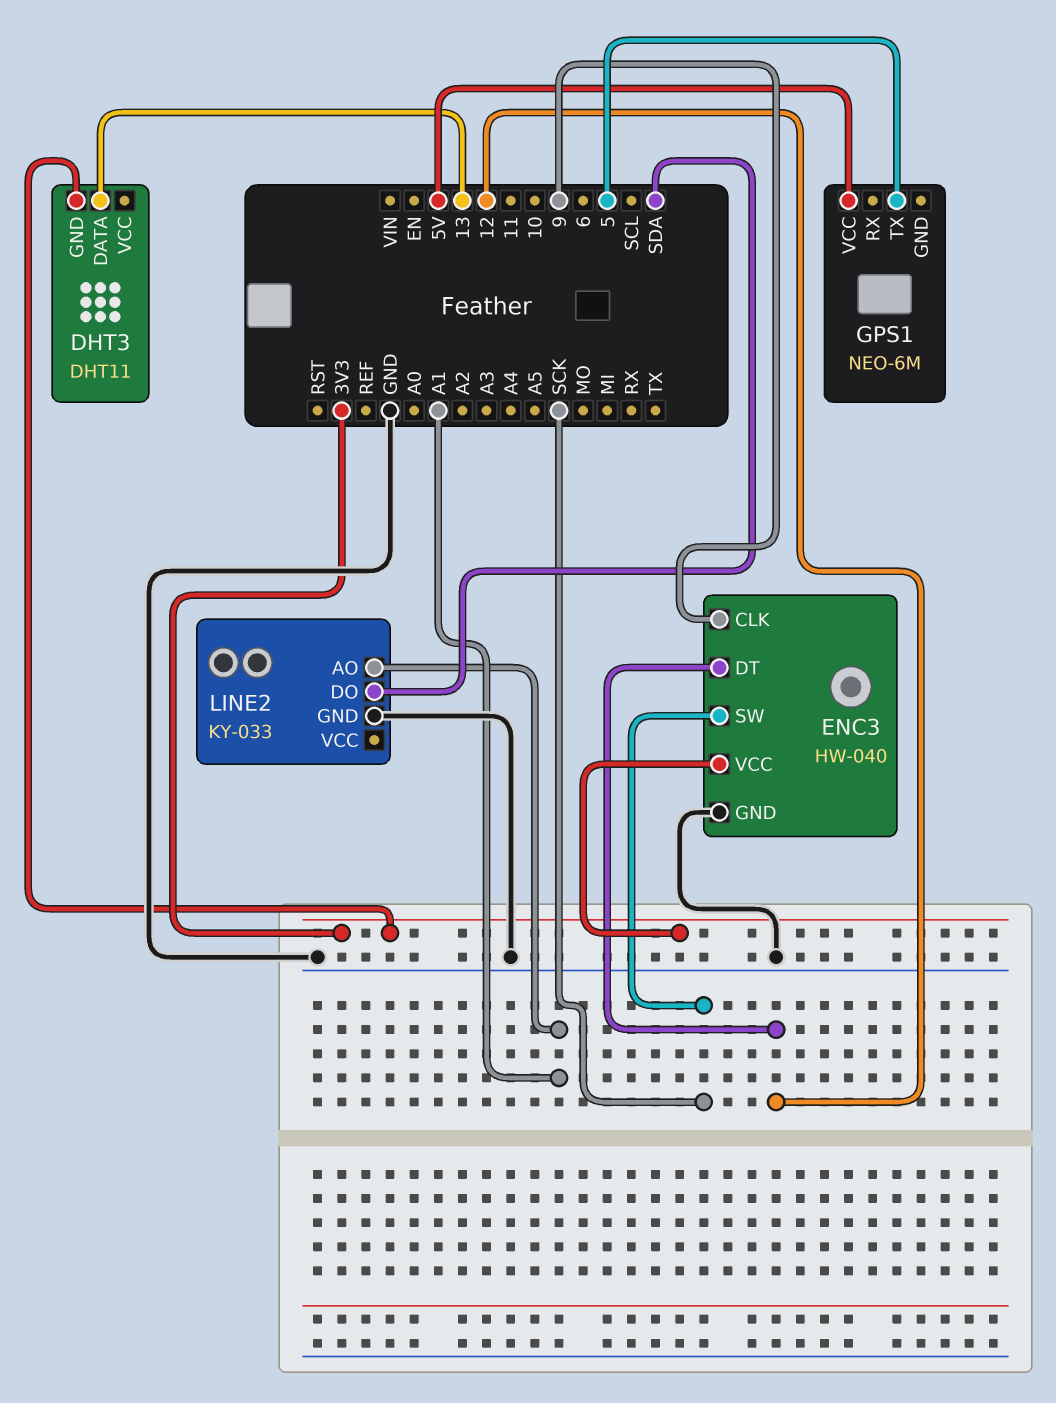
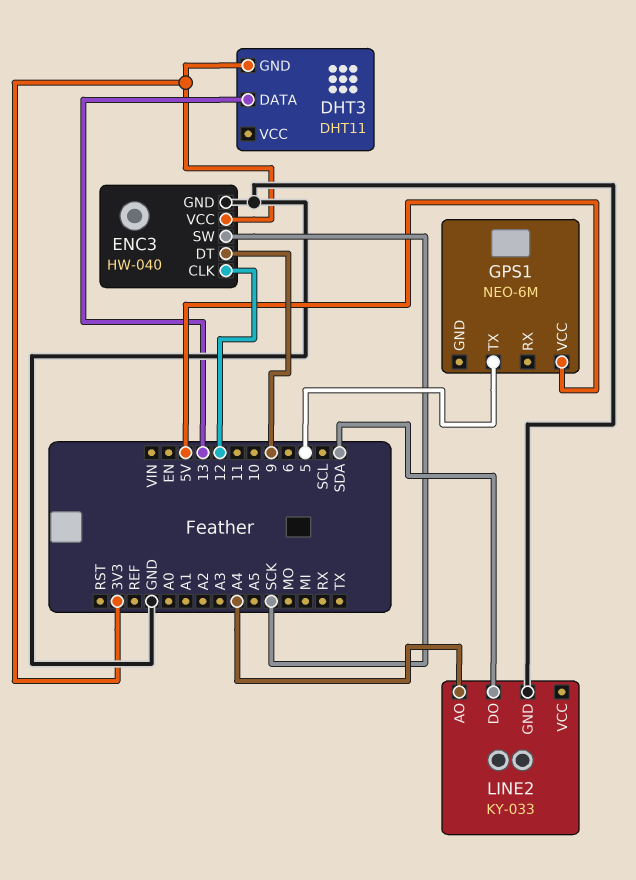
ENC3 pin CLK: 9 -> 12
ENC3 pin DT: 12 -> 9
LINE2 pin AO: A1 -> A4

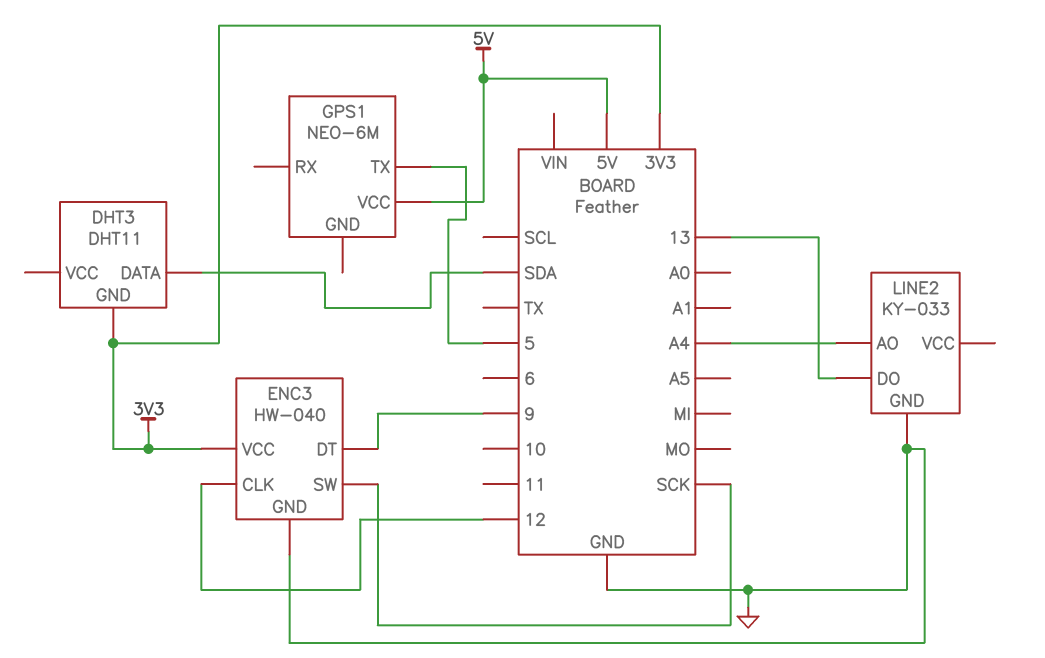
DHT3 pin DATA: 13 -> SDA
LINE2 pin DO: SDA -> 13

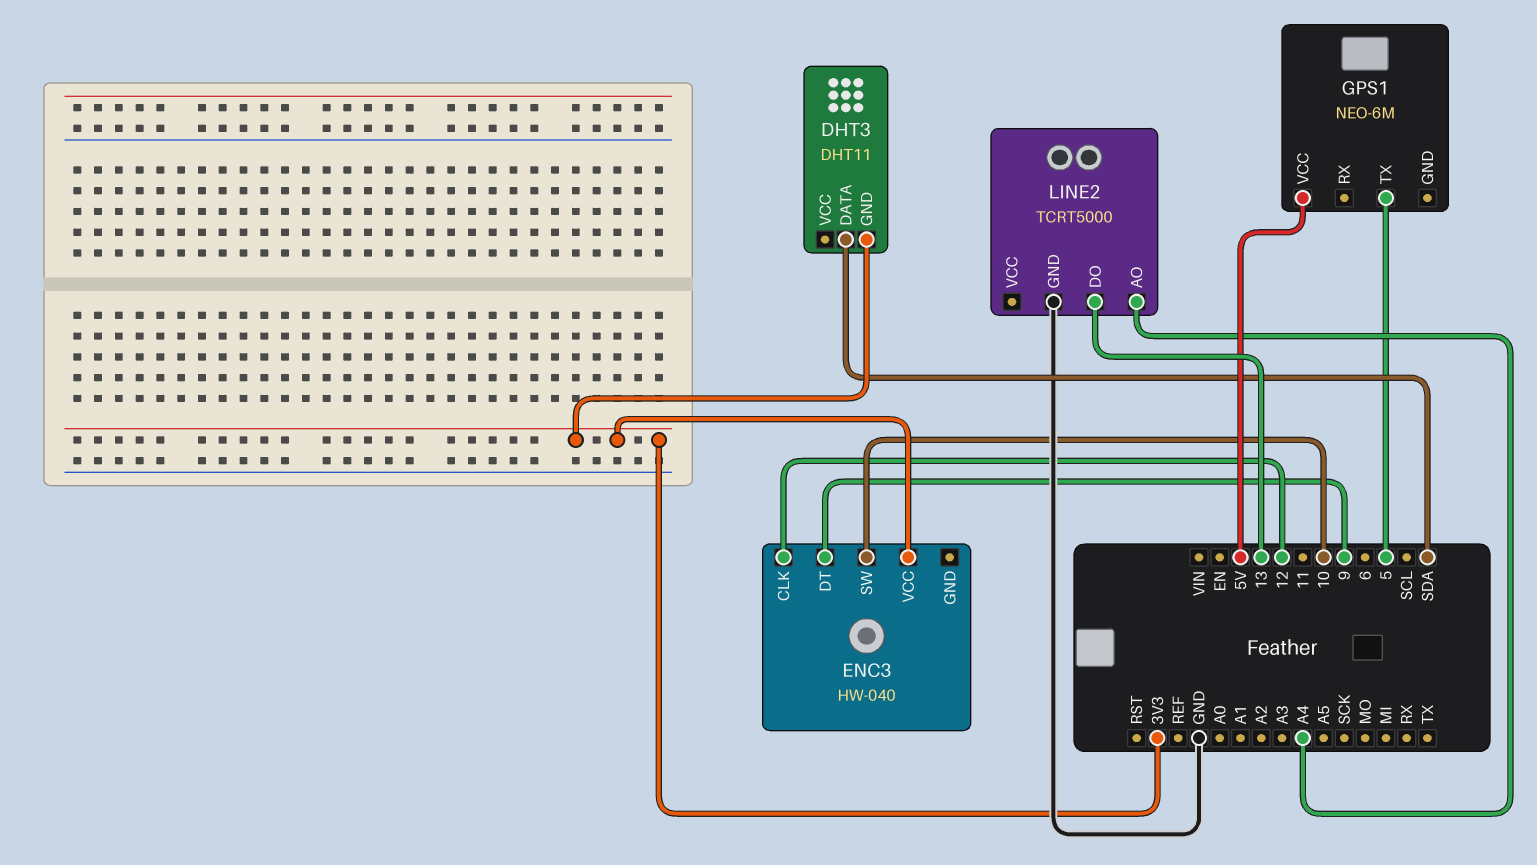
ENC3 pin GND: GND -> none
ENC3 pin SW: SCK -> 10
LINE2: KY-033 -> TCRT5000

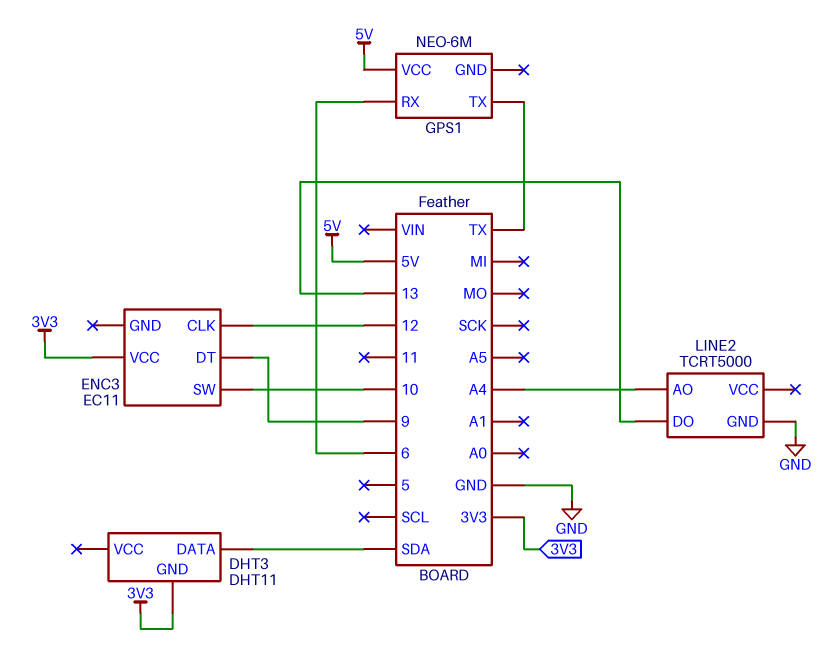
ENC3: HW-040 -> EC11
GPS1 pin RX: none -> 6
GPS1 pin TX: 5 -> TX

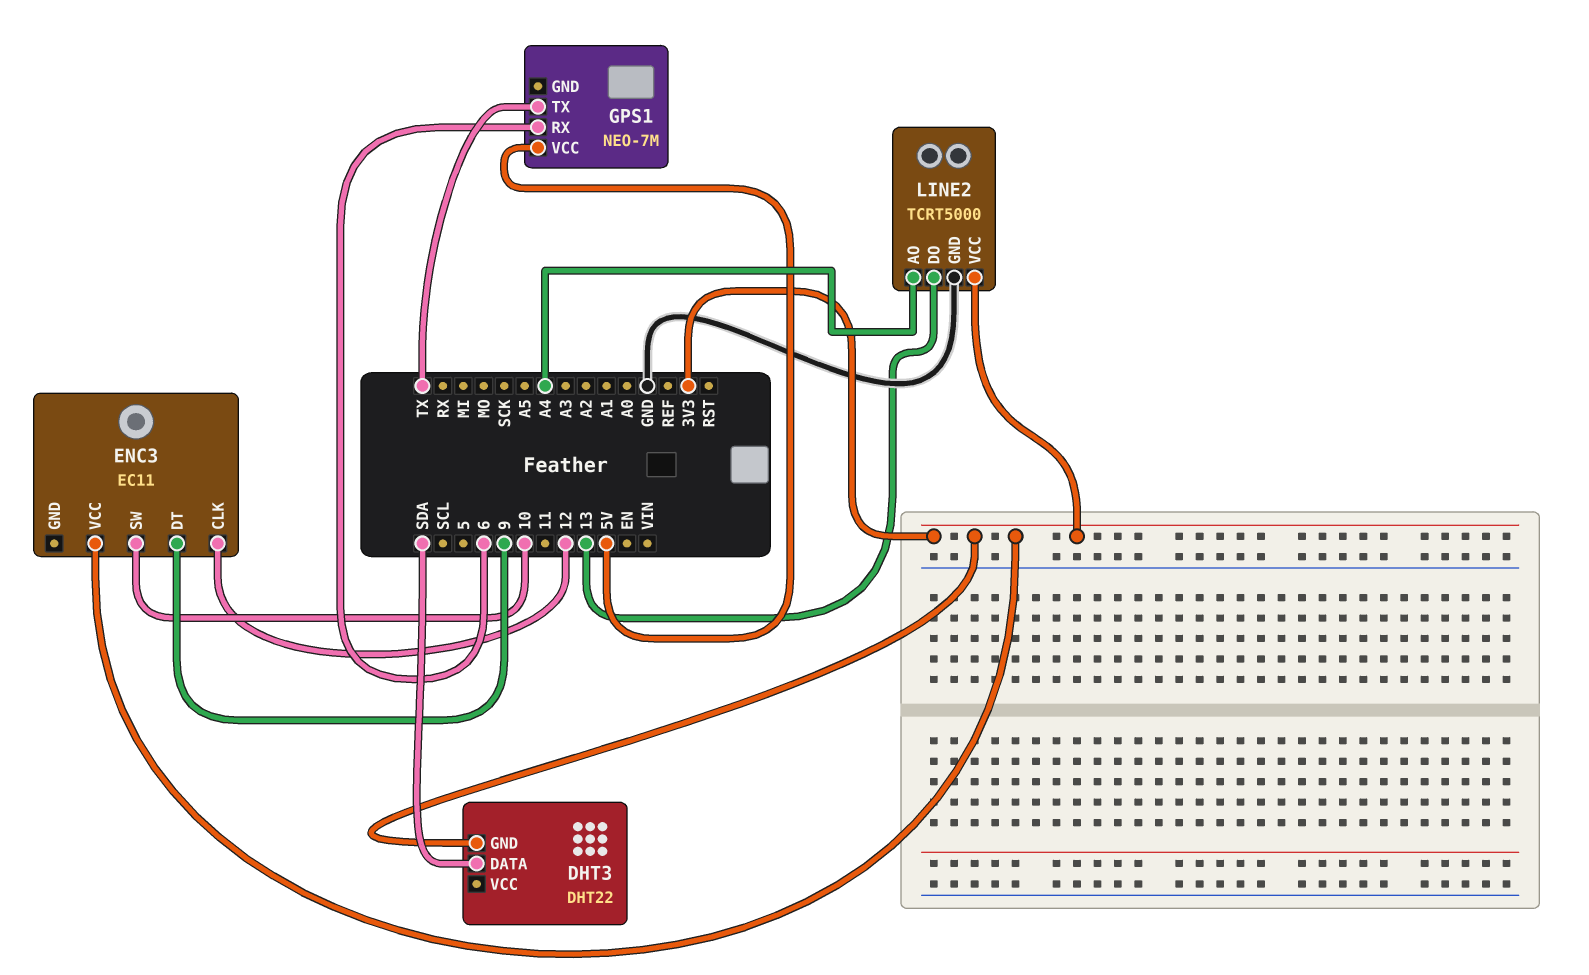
DHT3: DHT11 -> DHT22
GPS1: NEO-6M -> NEO-7M
LINE2 pin VCC: none -> 3V3

